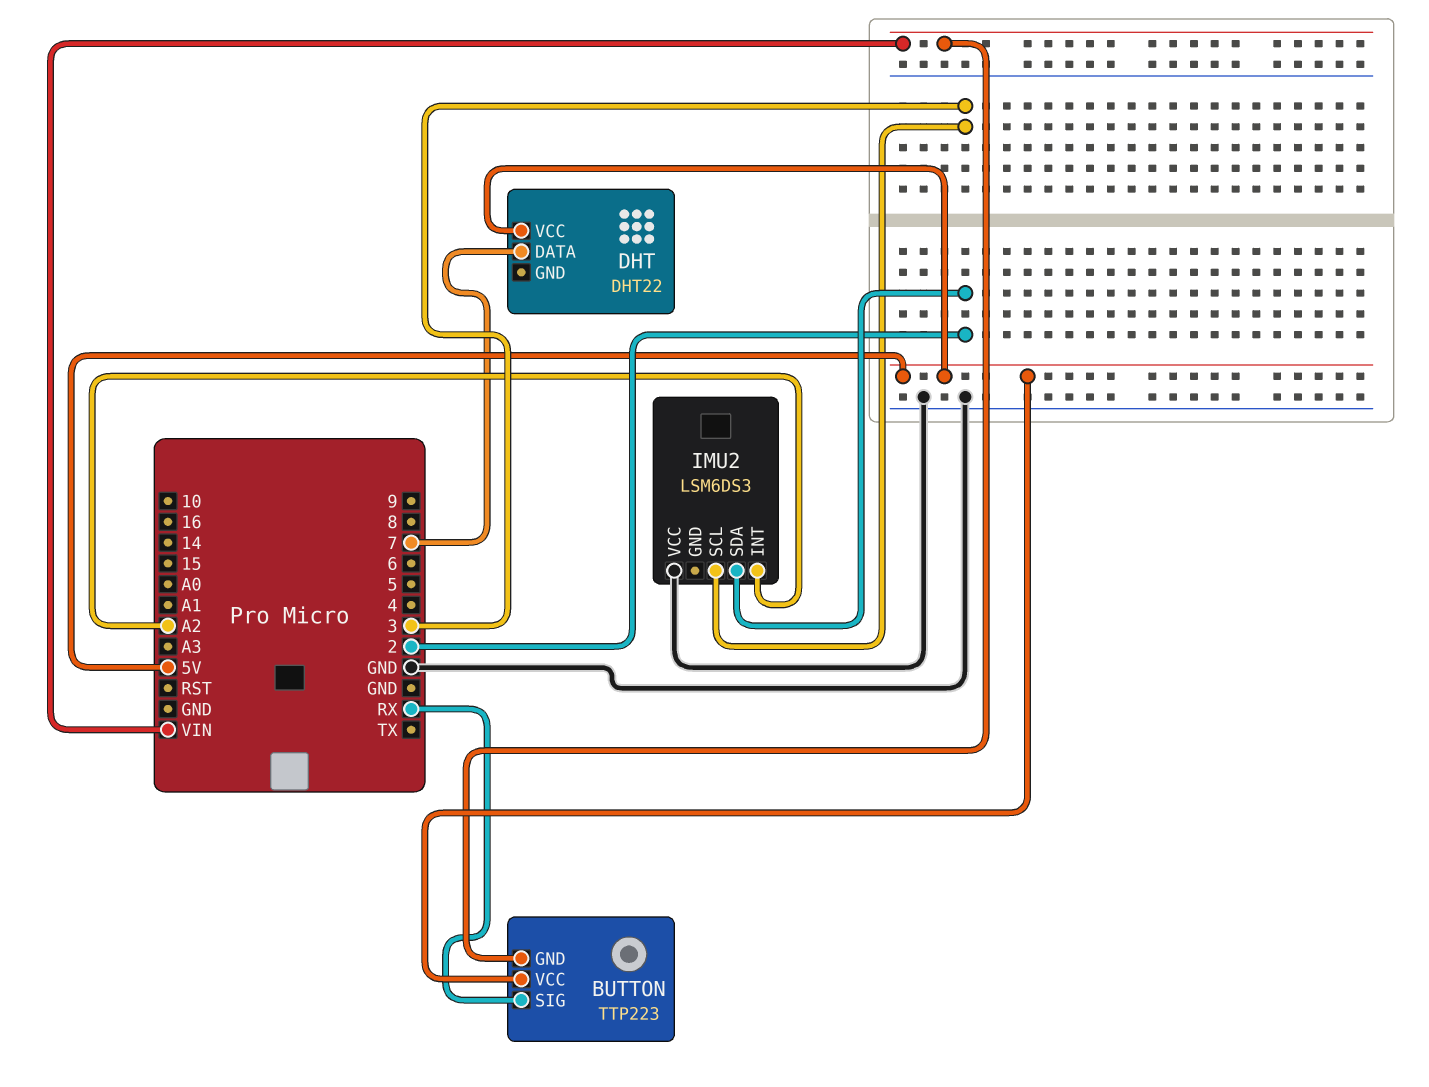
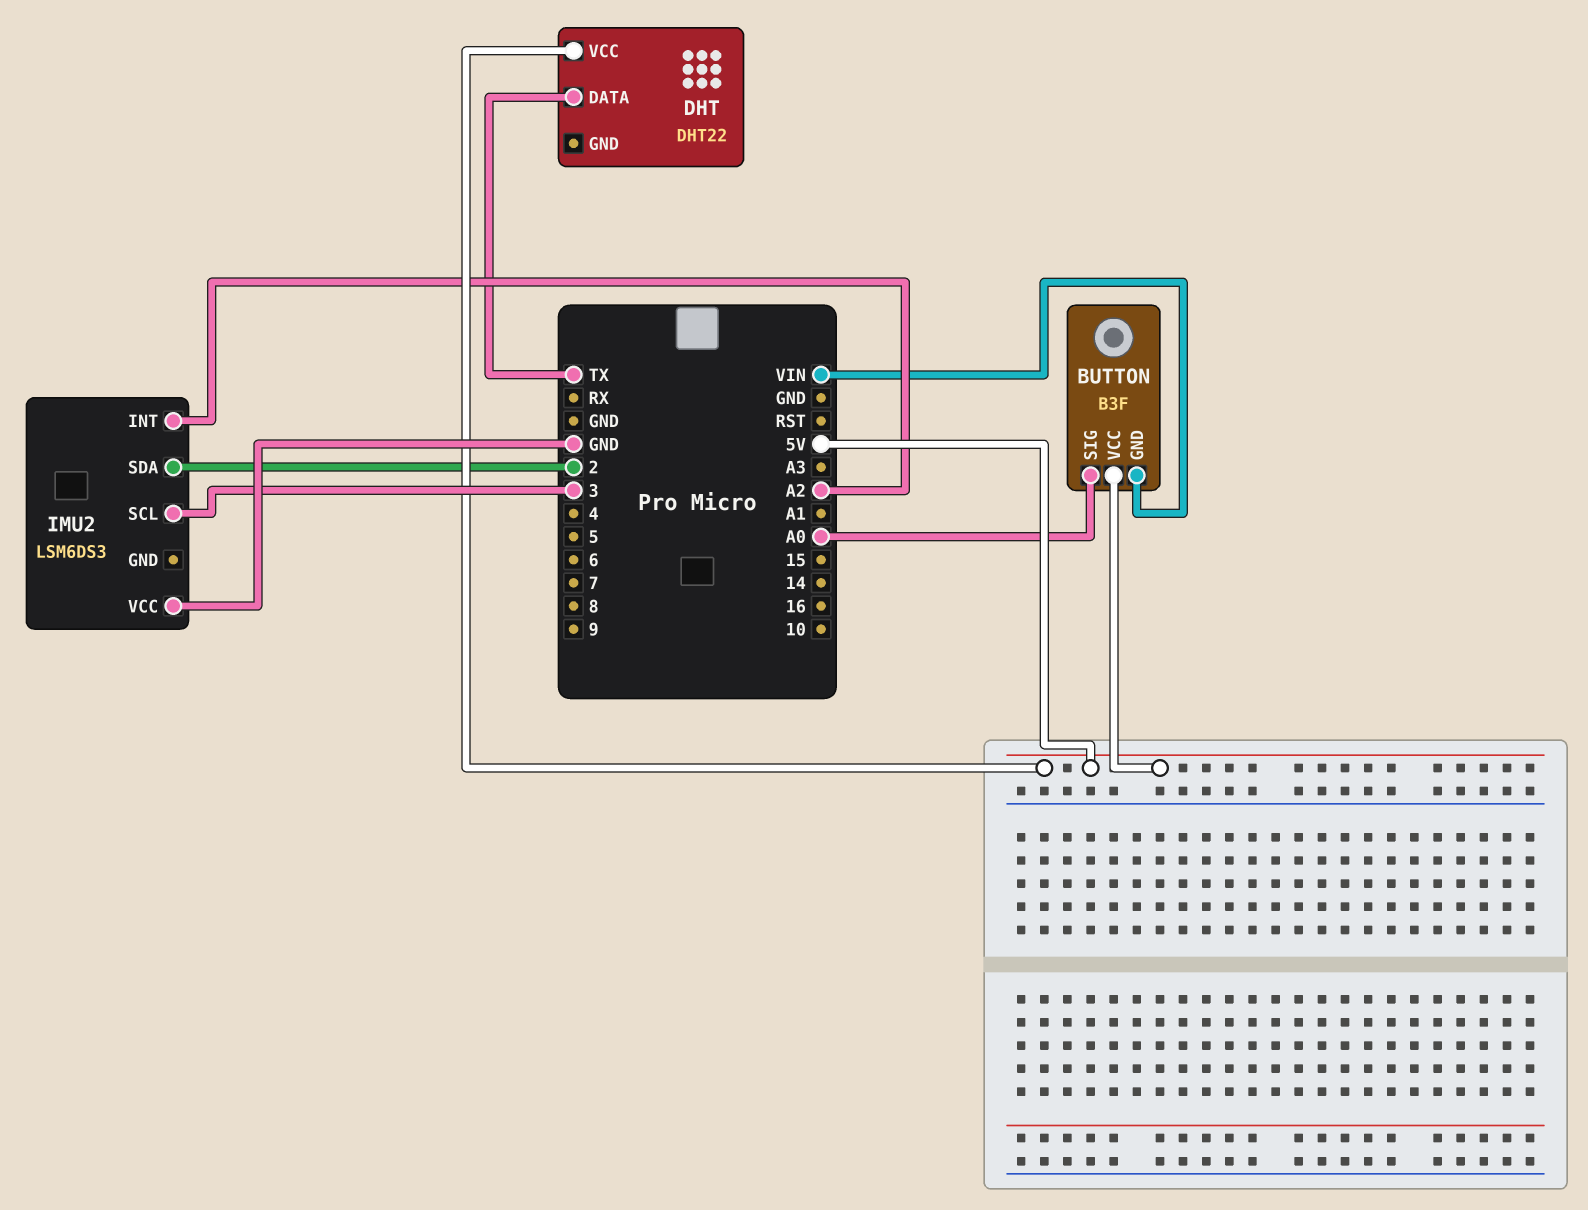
BUTTON: TTP223 -> B3F
BUTTON pin SIG: RX -> A0
DHT pin DATA: 7 -> TX

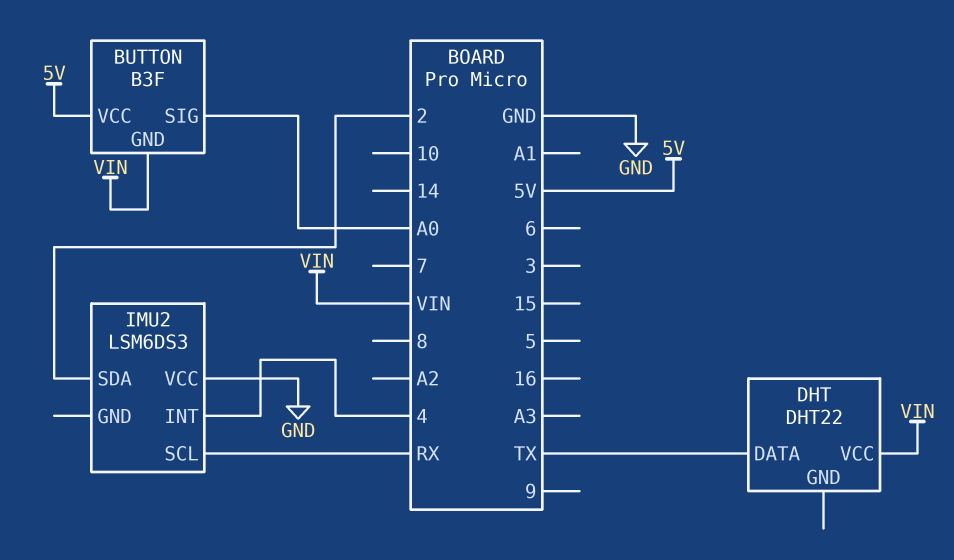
DHT pin VCC: 5V -> VIN
IMU2 pin INT: A2 -> 4
IMU2 pin SCL: 3 -> RX

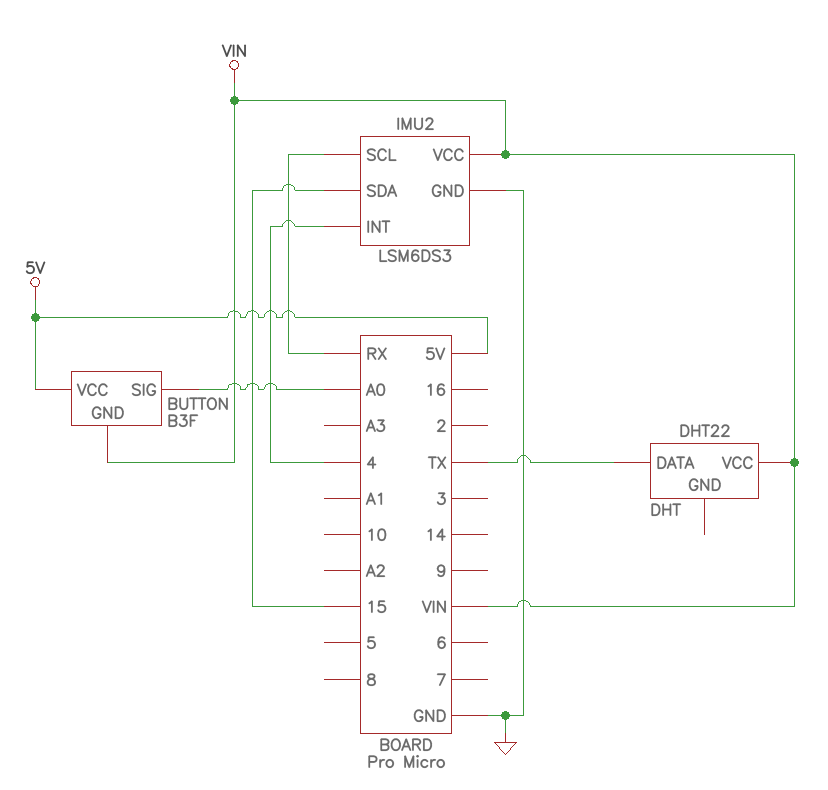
IMU2 pin GND: none -> GND
IMU2 pin SDA: 2 -> 15
IMU2 pin VCC: GND -> VIN

